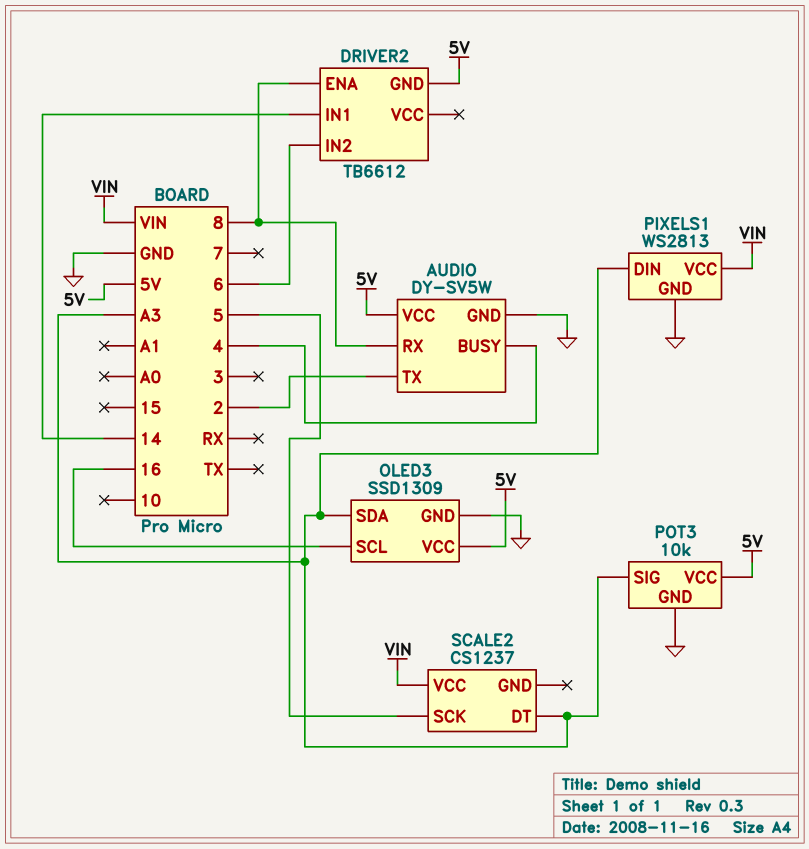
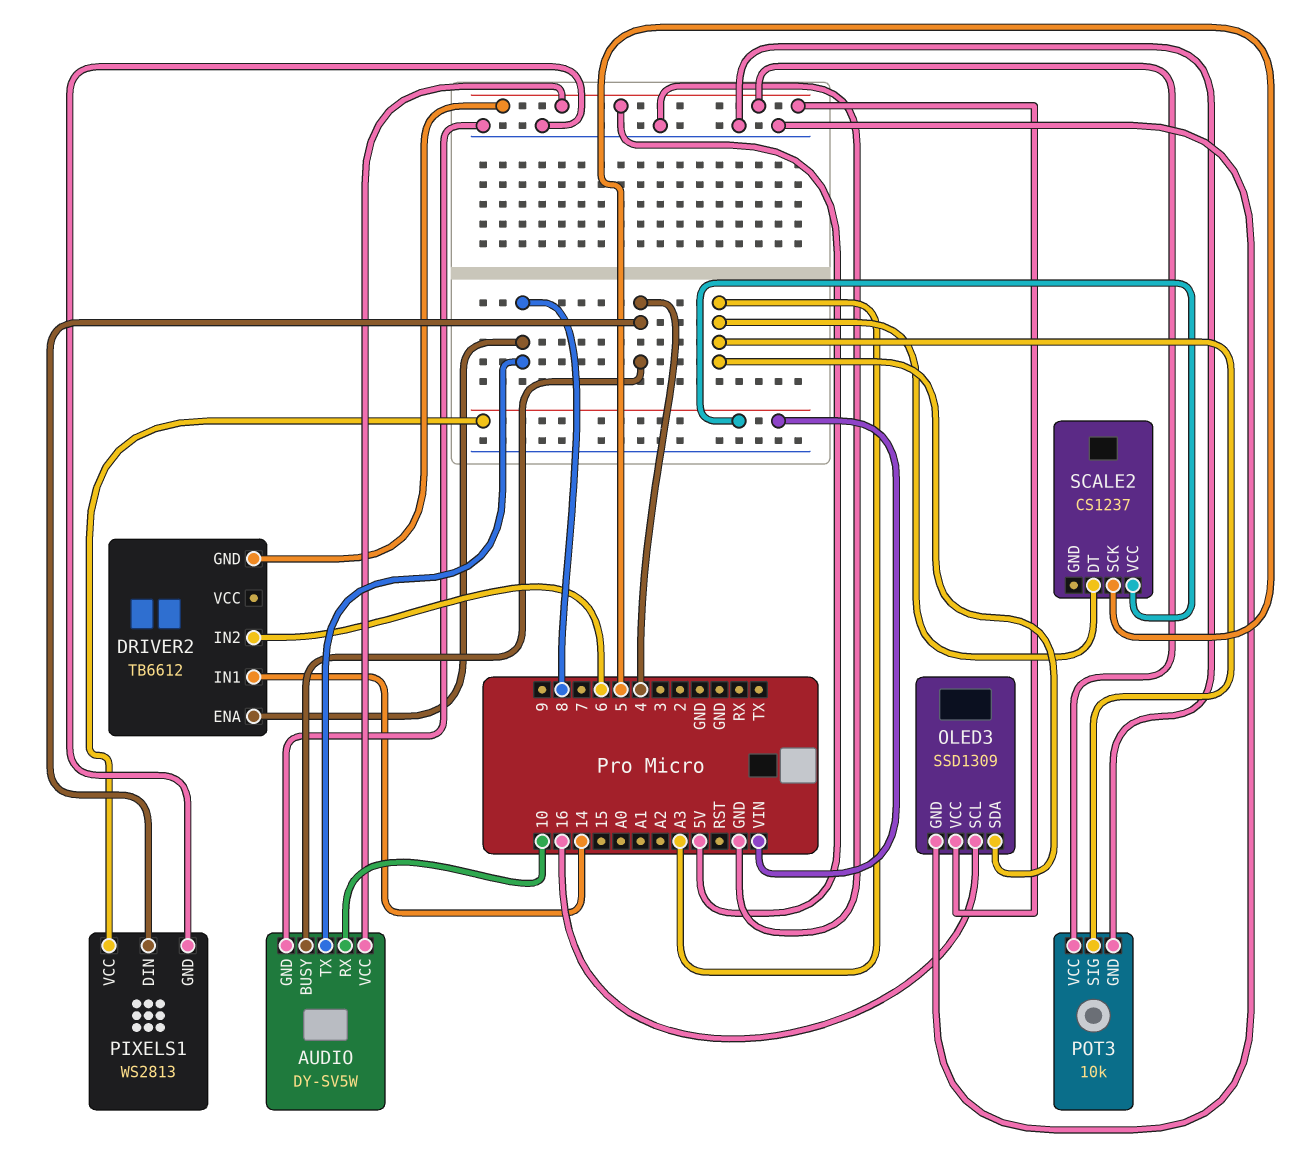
AUDIO pin RX: 8 -> 10
AUDIO pin TX: 2 -> 8
PIXELS1 pin DIN: A3 -> 4

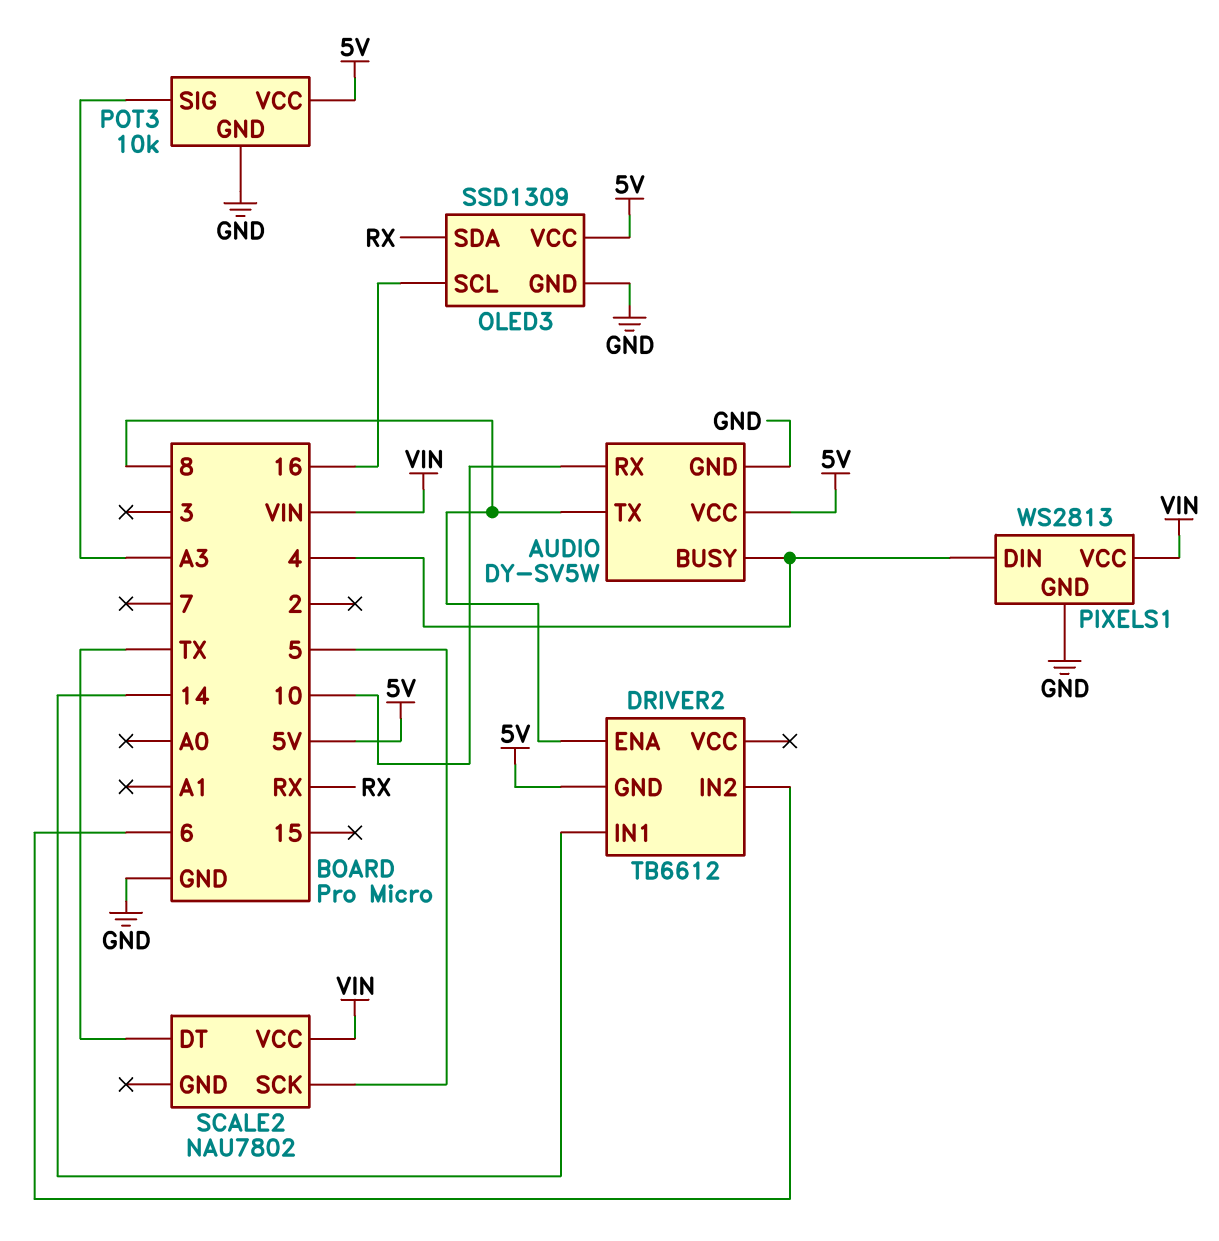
OLED3 pin SDA: A3 -> RX
SCALE2: CS1237 -> NAU7802
SCALE2 pin DT: A3 -> TX

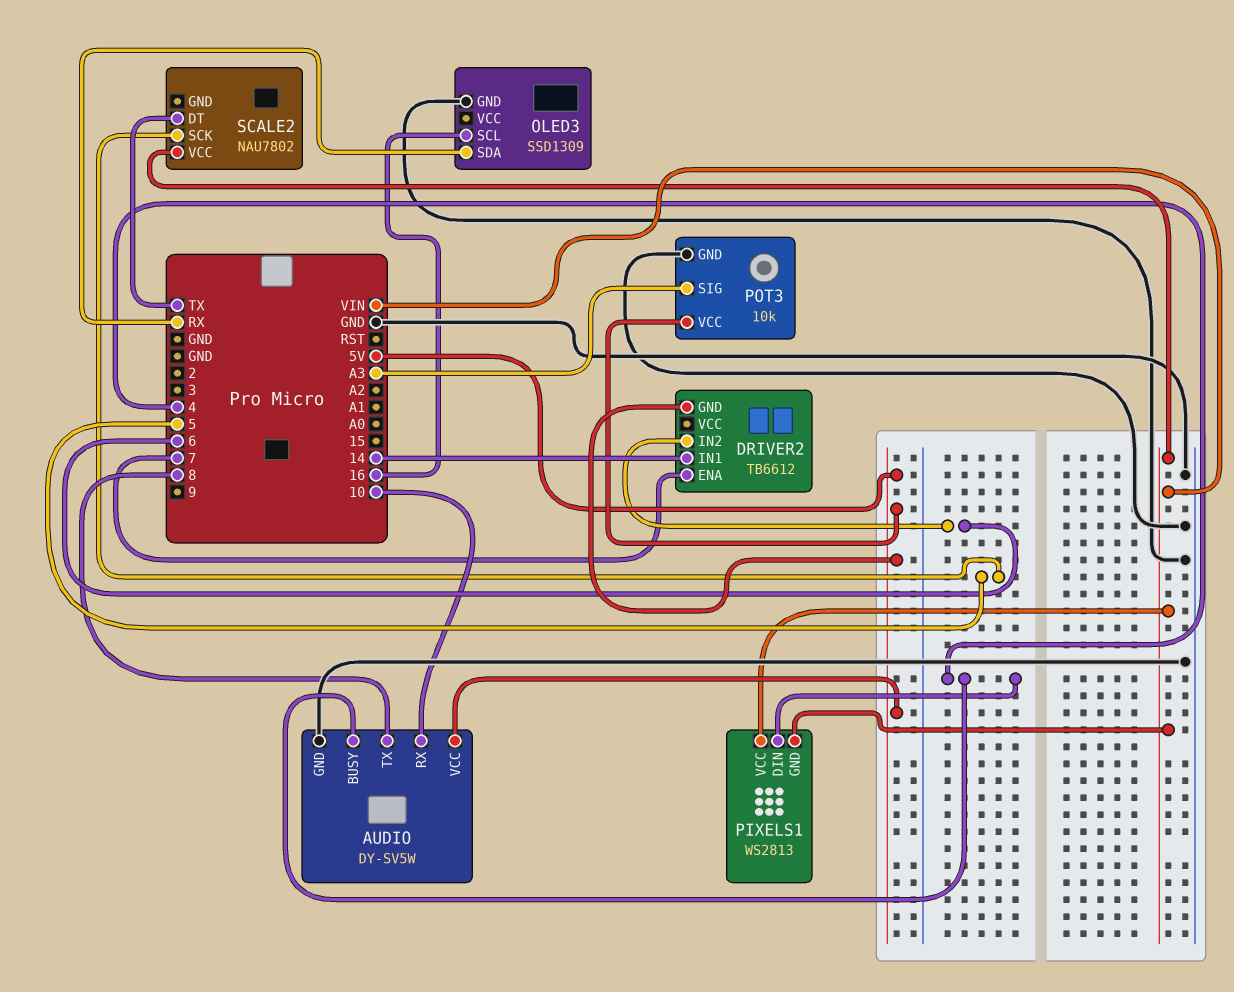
DRIVER2 pin ENA: 8 -> 7
OLED3 pin VCC: 5V -> none
PIXELS1 pin GND: GND -> VIN

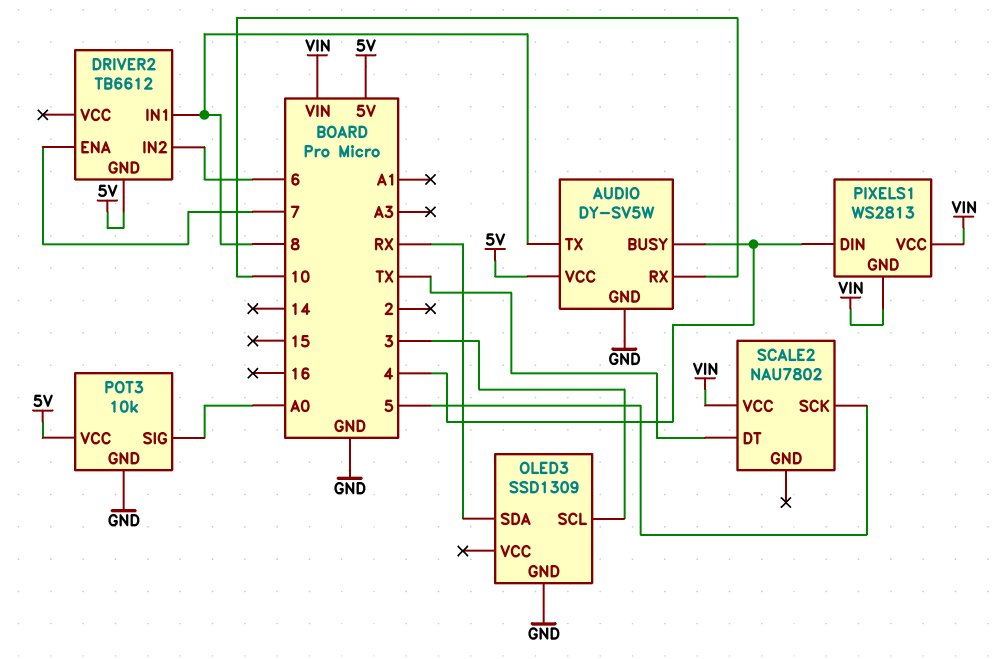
DRIVER2 pin IN1: 14 -> 8
OLED3 pin SCL: 16 -> 3
POT3 pin SIG: A3 -> A0

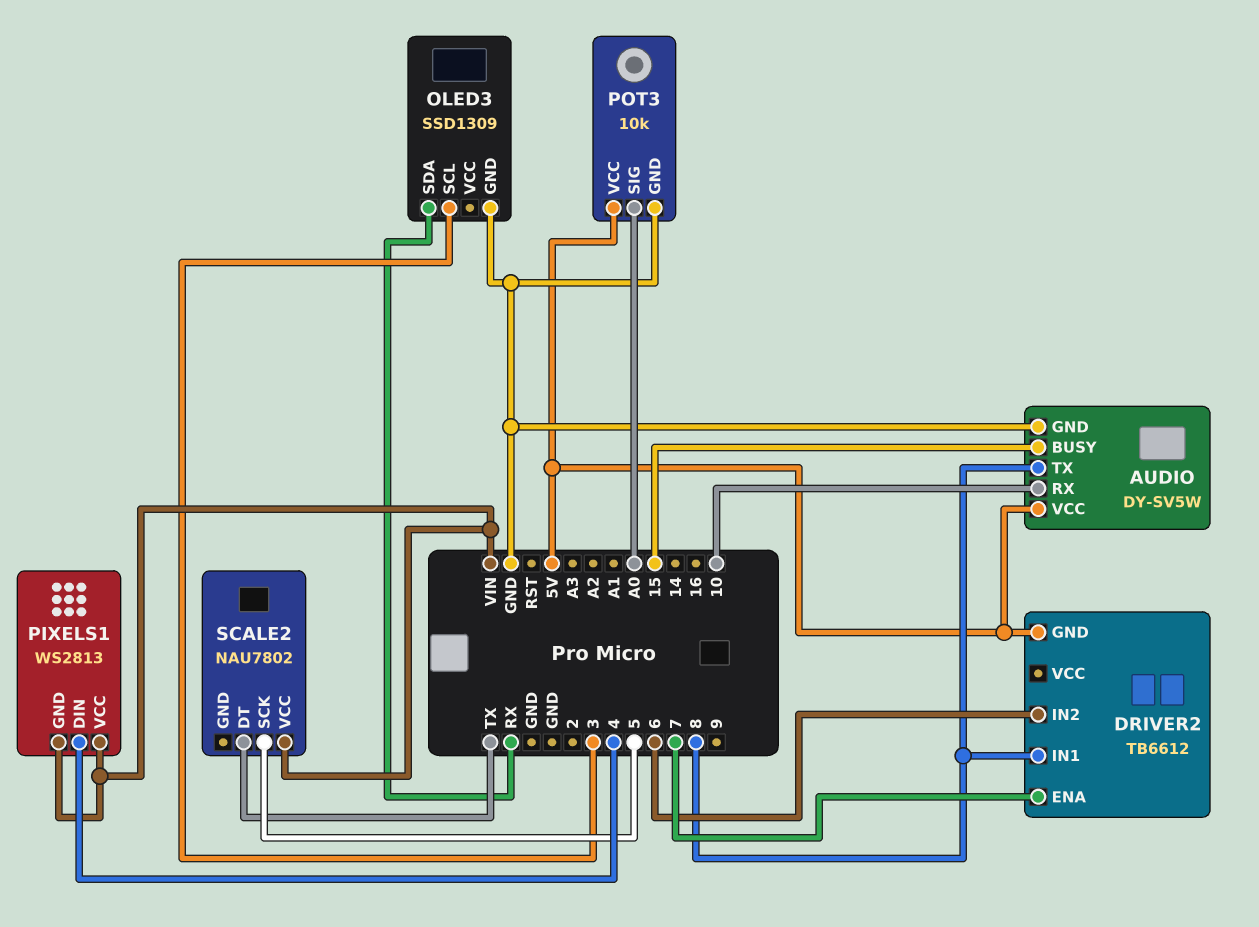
AUDIO pin BUSY: 4 -> 15

